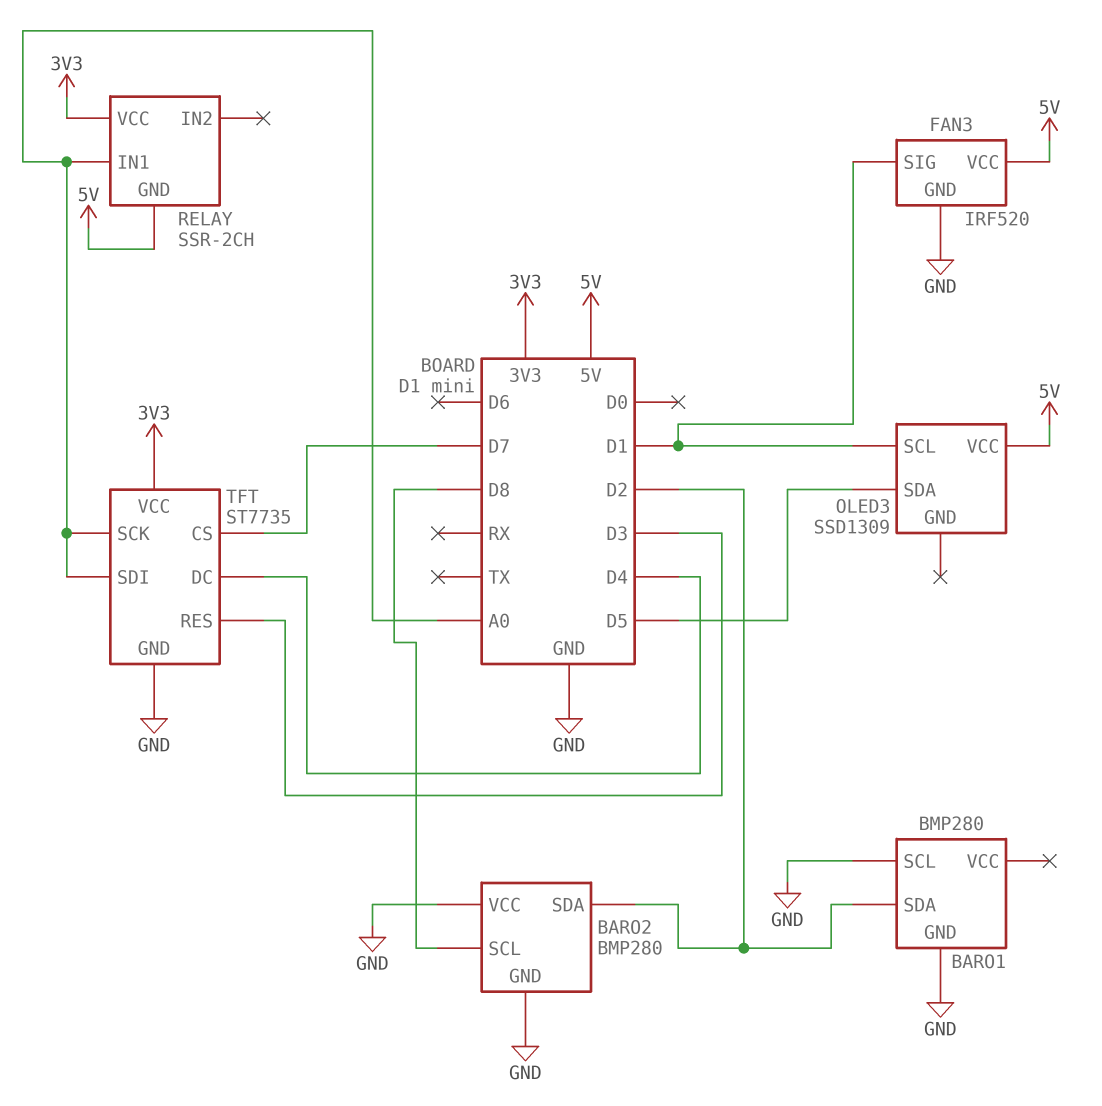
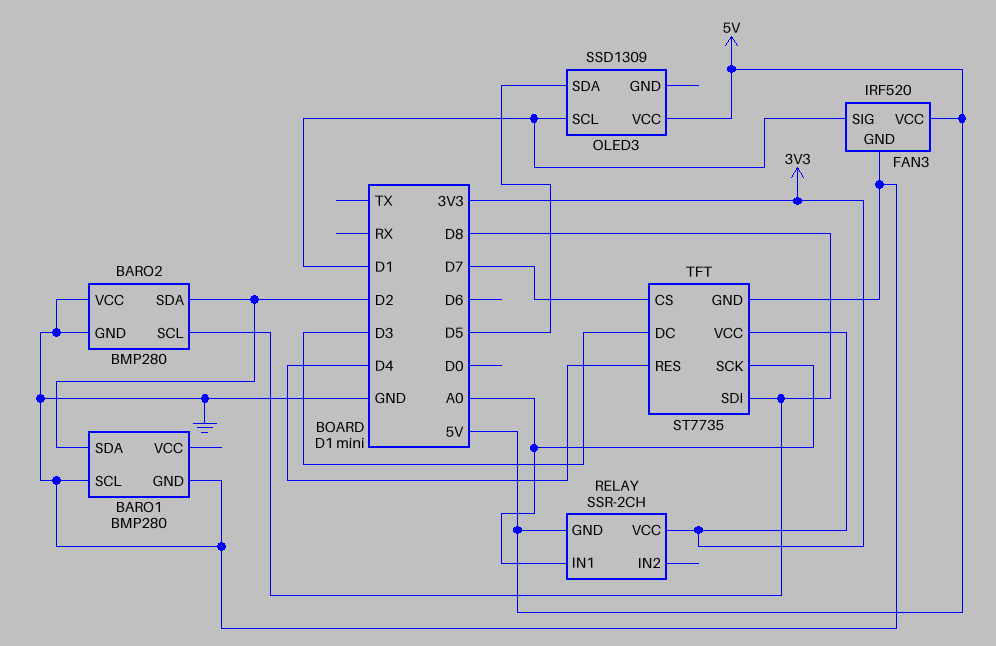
TFT pin DC: D4 -> D3
TFT pin RES: D3 -> D4
TFT pin SDI: A0 -> D8

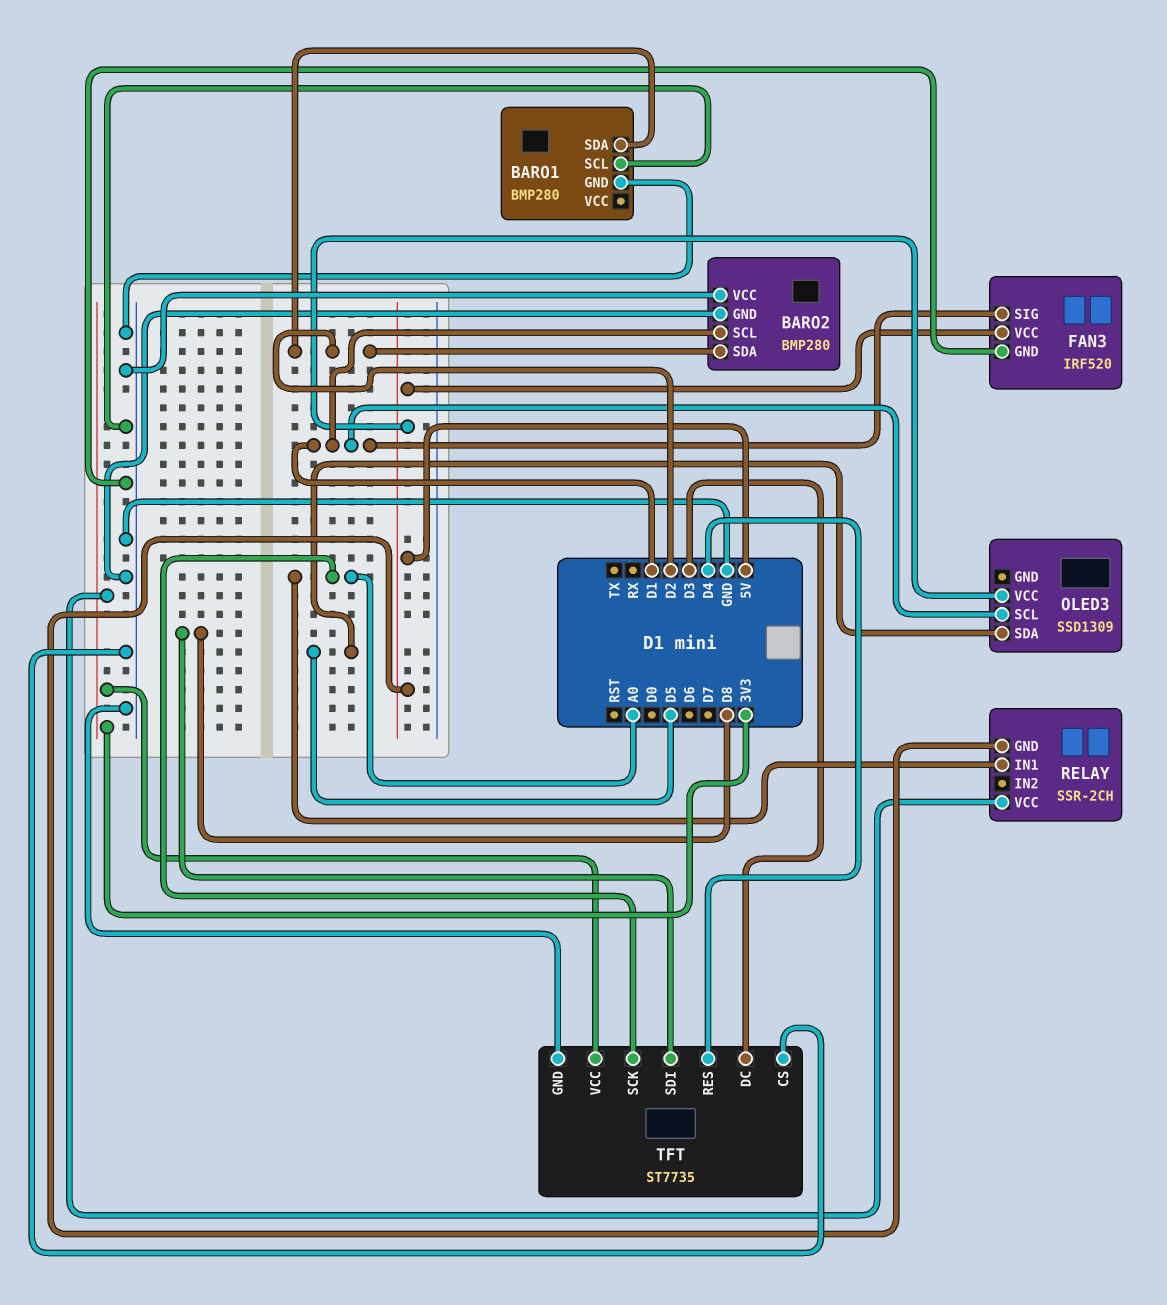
BARO2 pin SCL: D8 -> D1
TFT pin CS: D7 -> GND

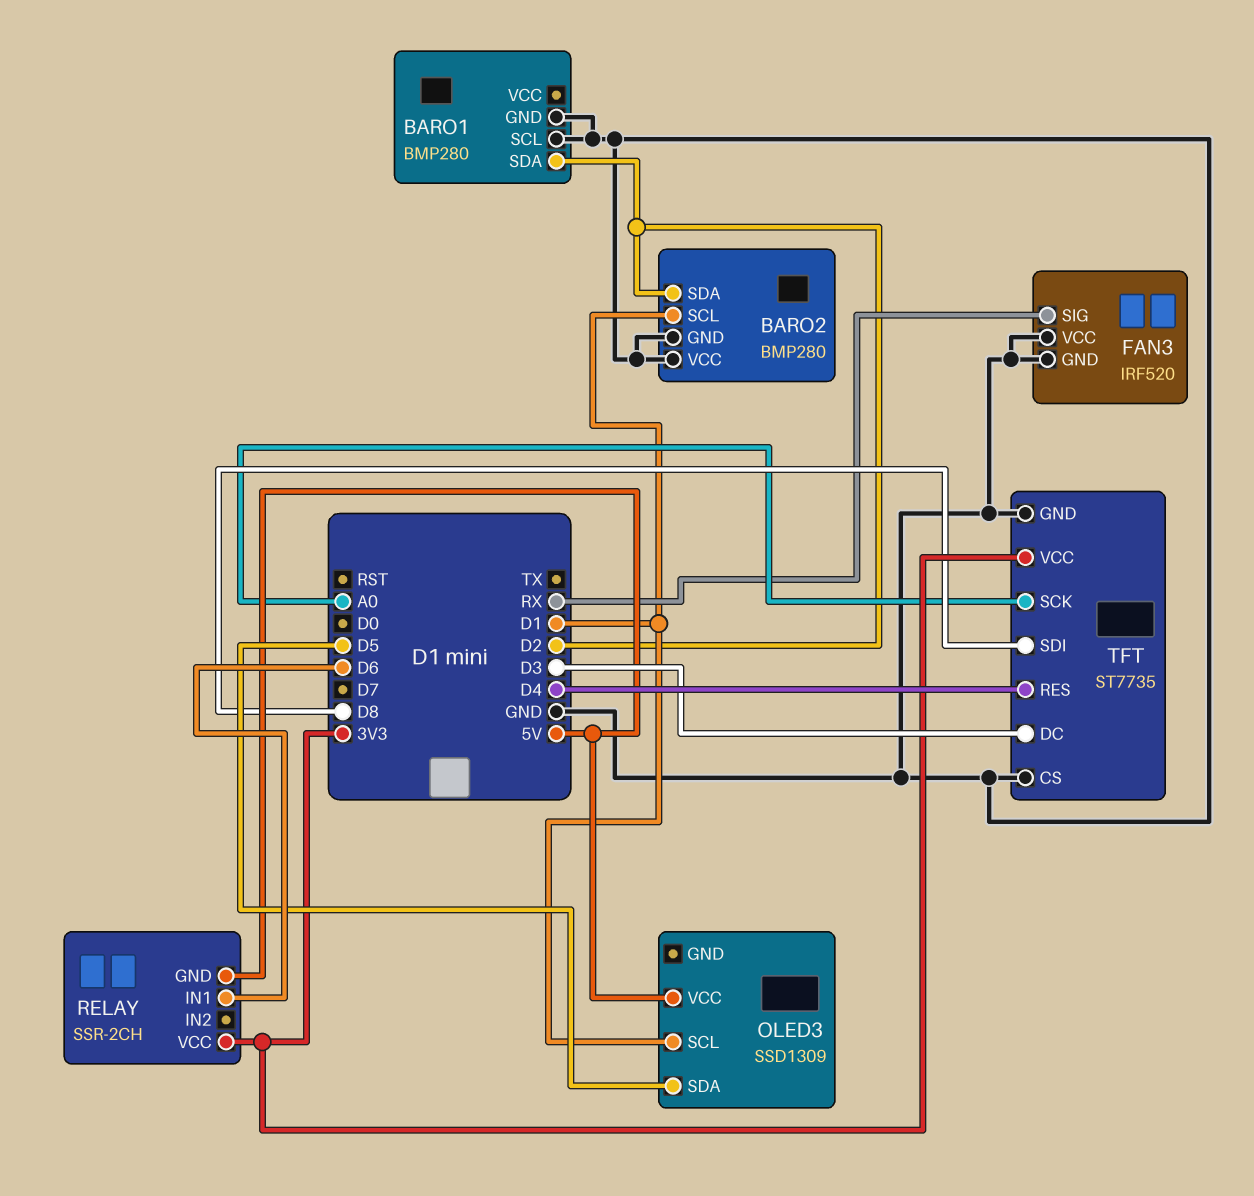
FAN3 pin SIG: D1 -> RX
FAN3 pin VCC: 5V -> GND
RELAY pin IN1: A0 -> D6

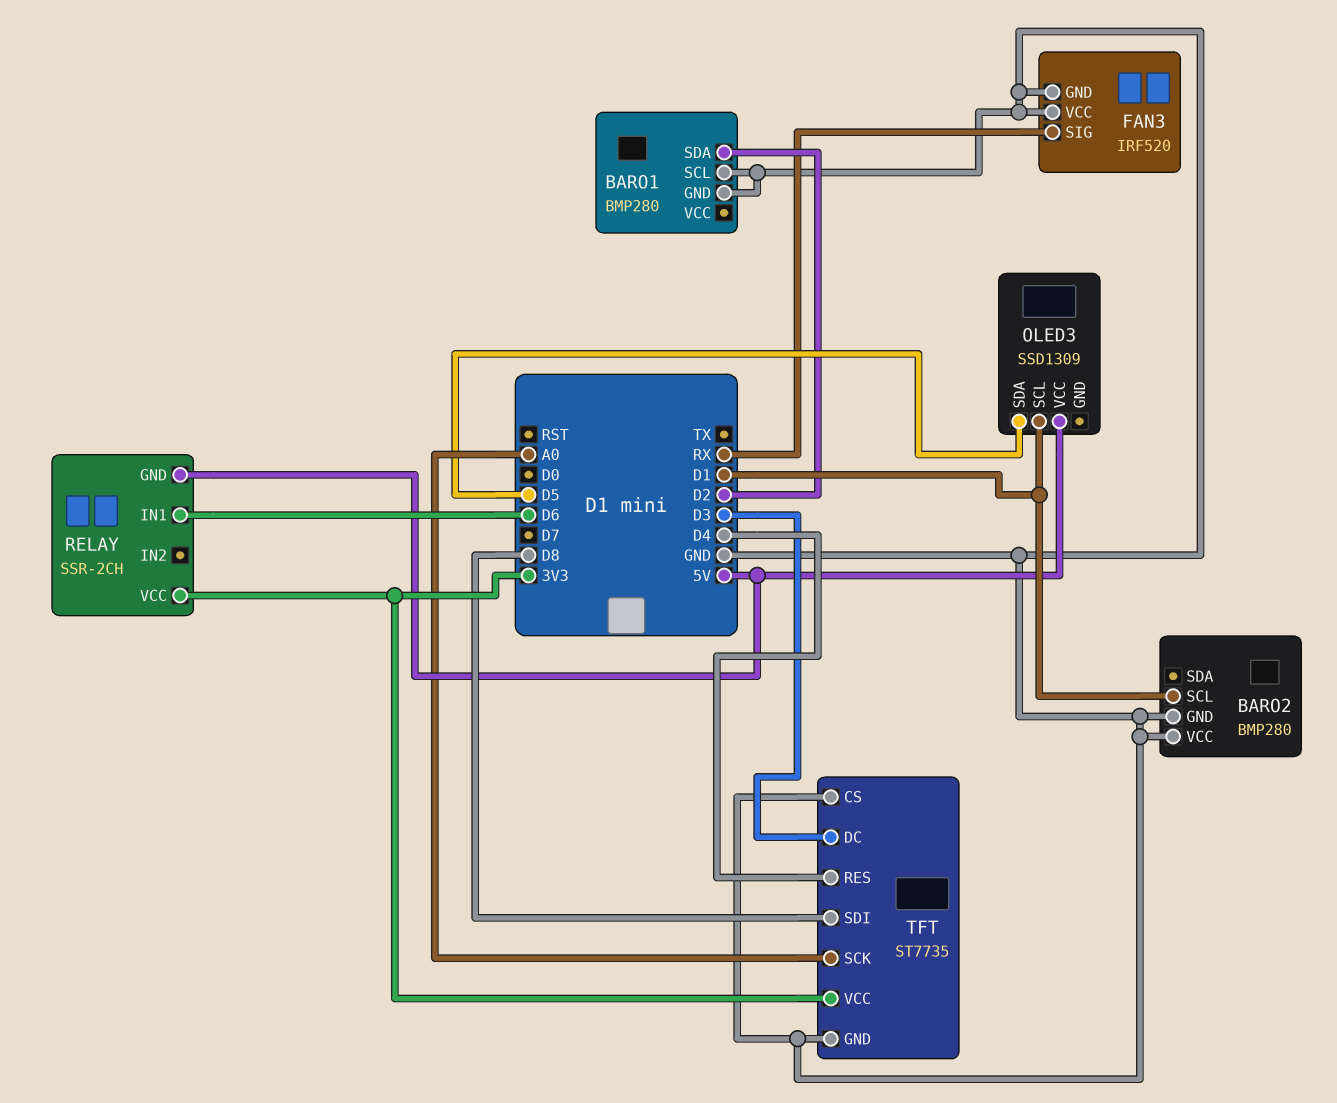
BARO2 pin SDA: D2 -> none

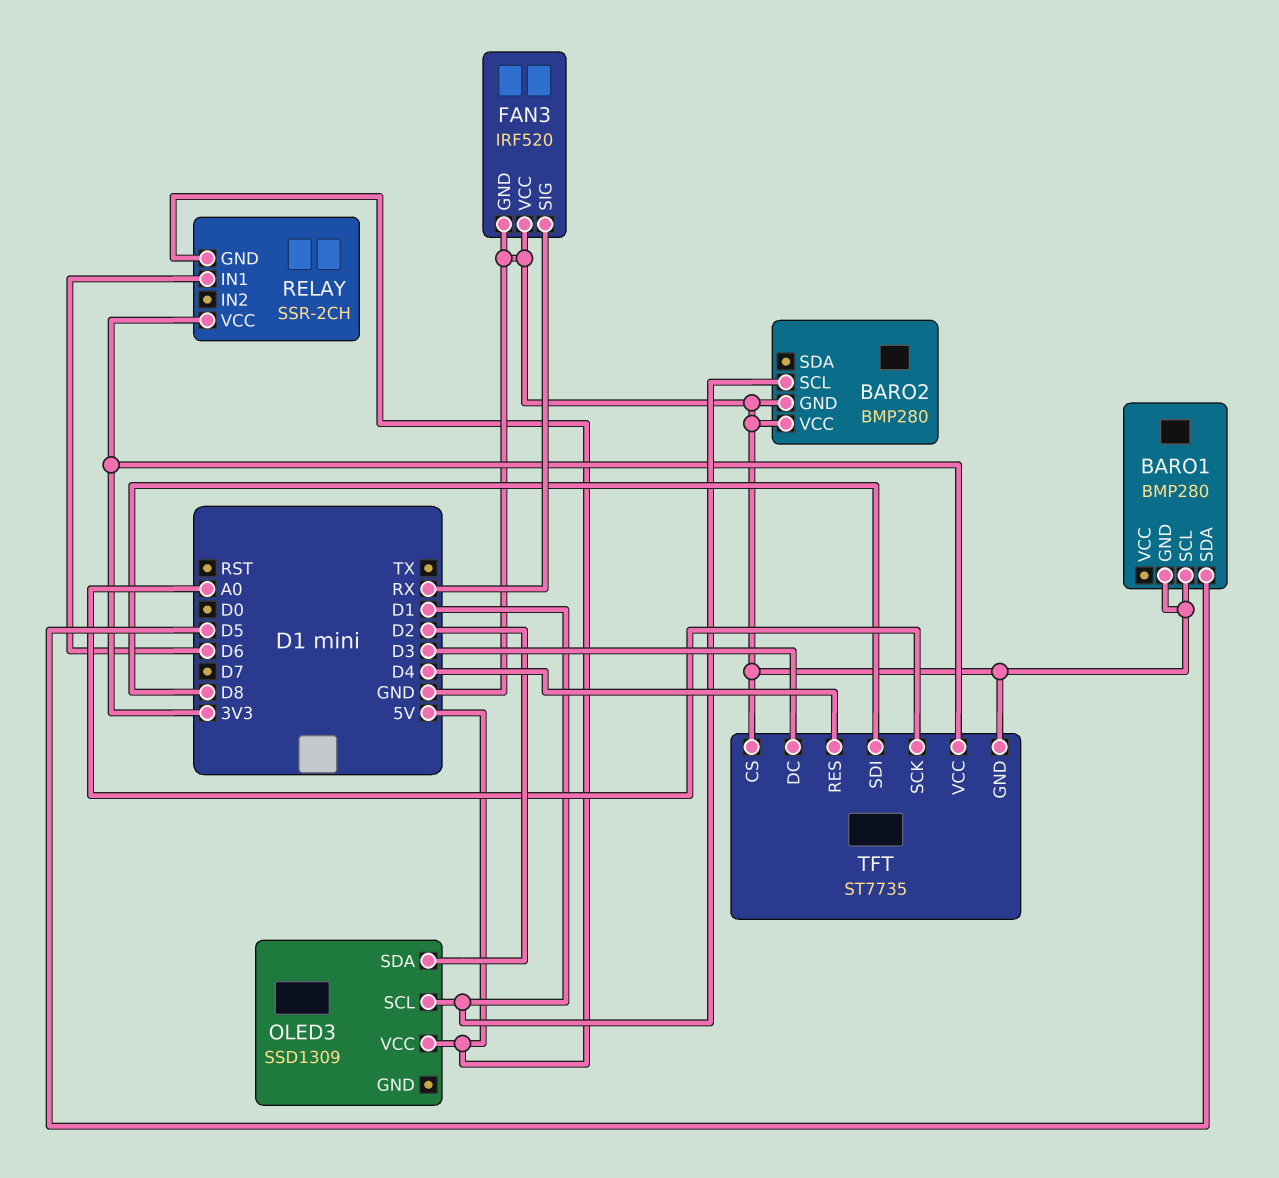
BARO1 pin SDA: D2 -> D5
OLED3 pin SDA: D5 -> D2

